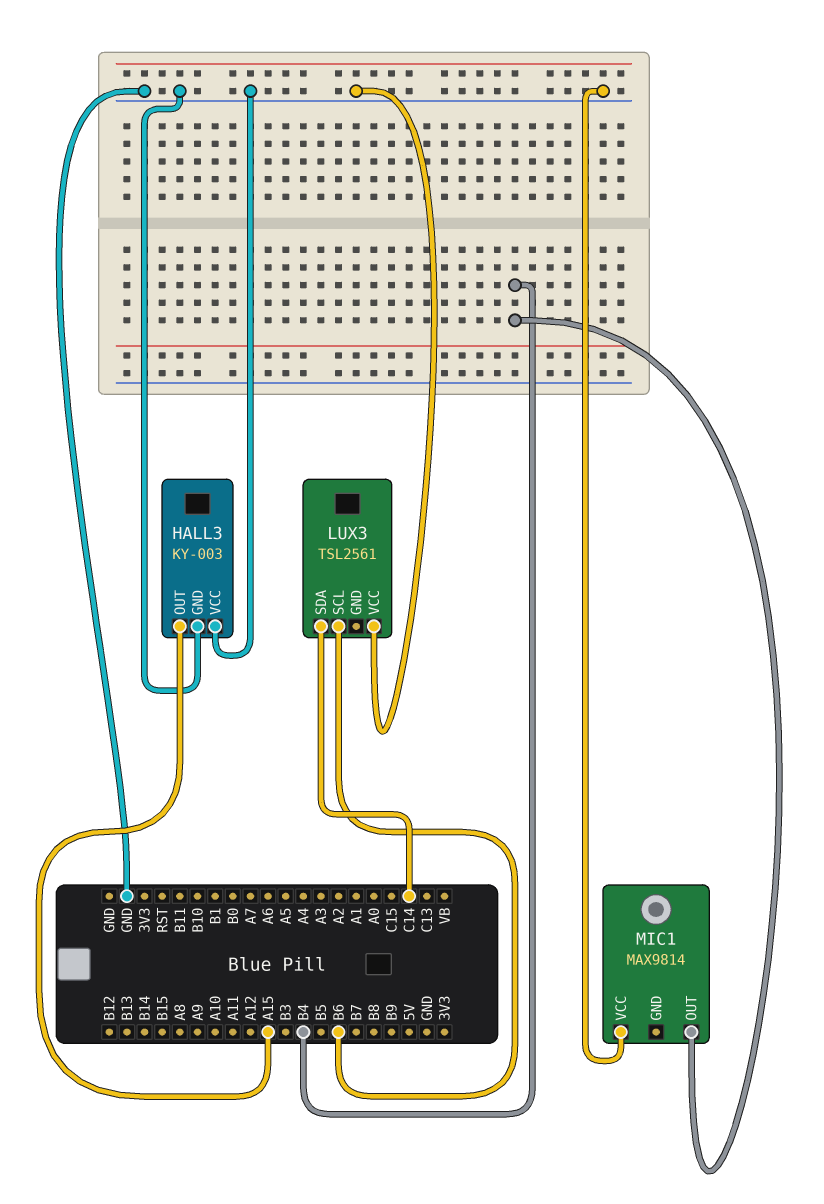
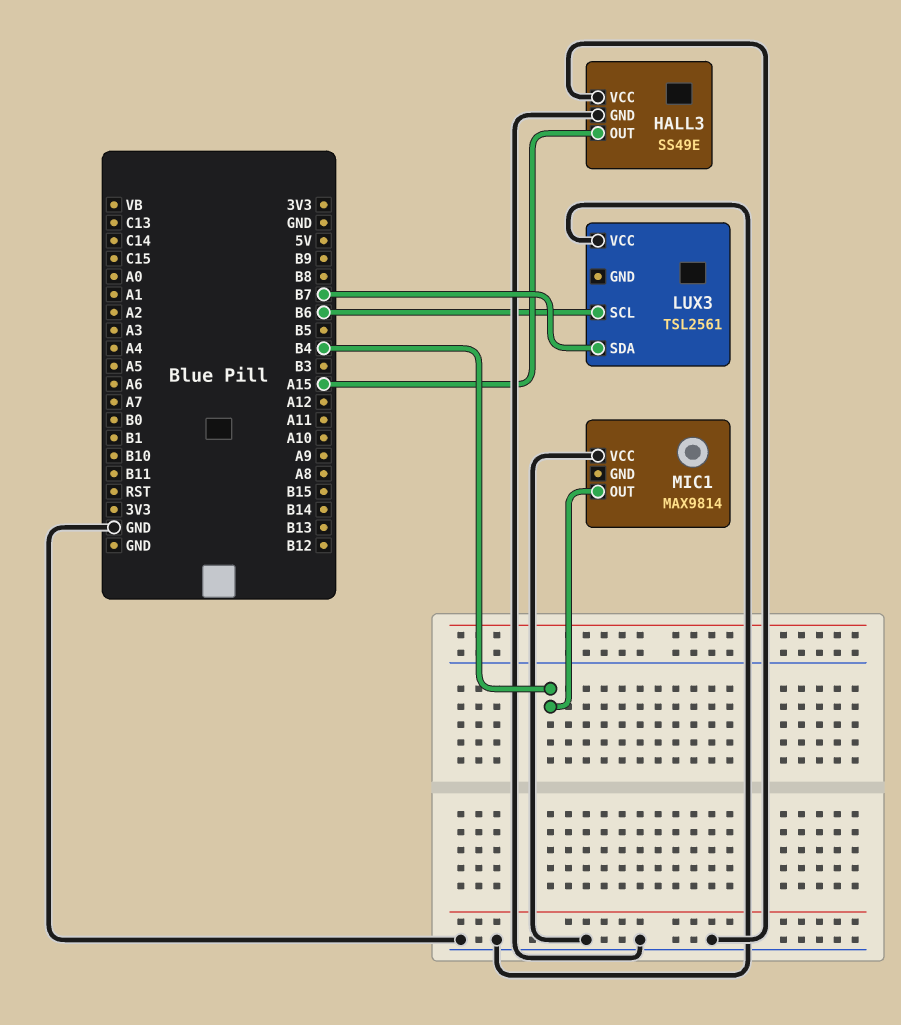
HALL3: KY-003 -> SS49E
LUX3 pin SDA: C14 -> B7

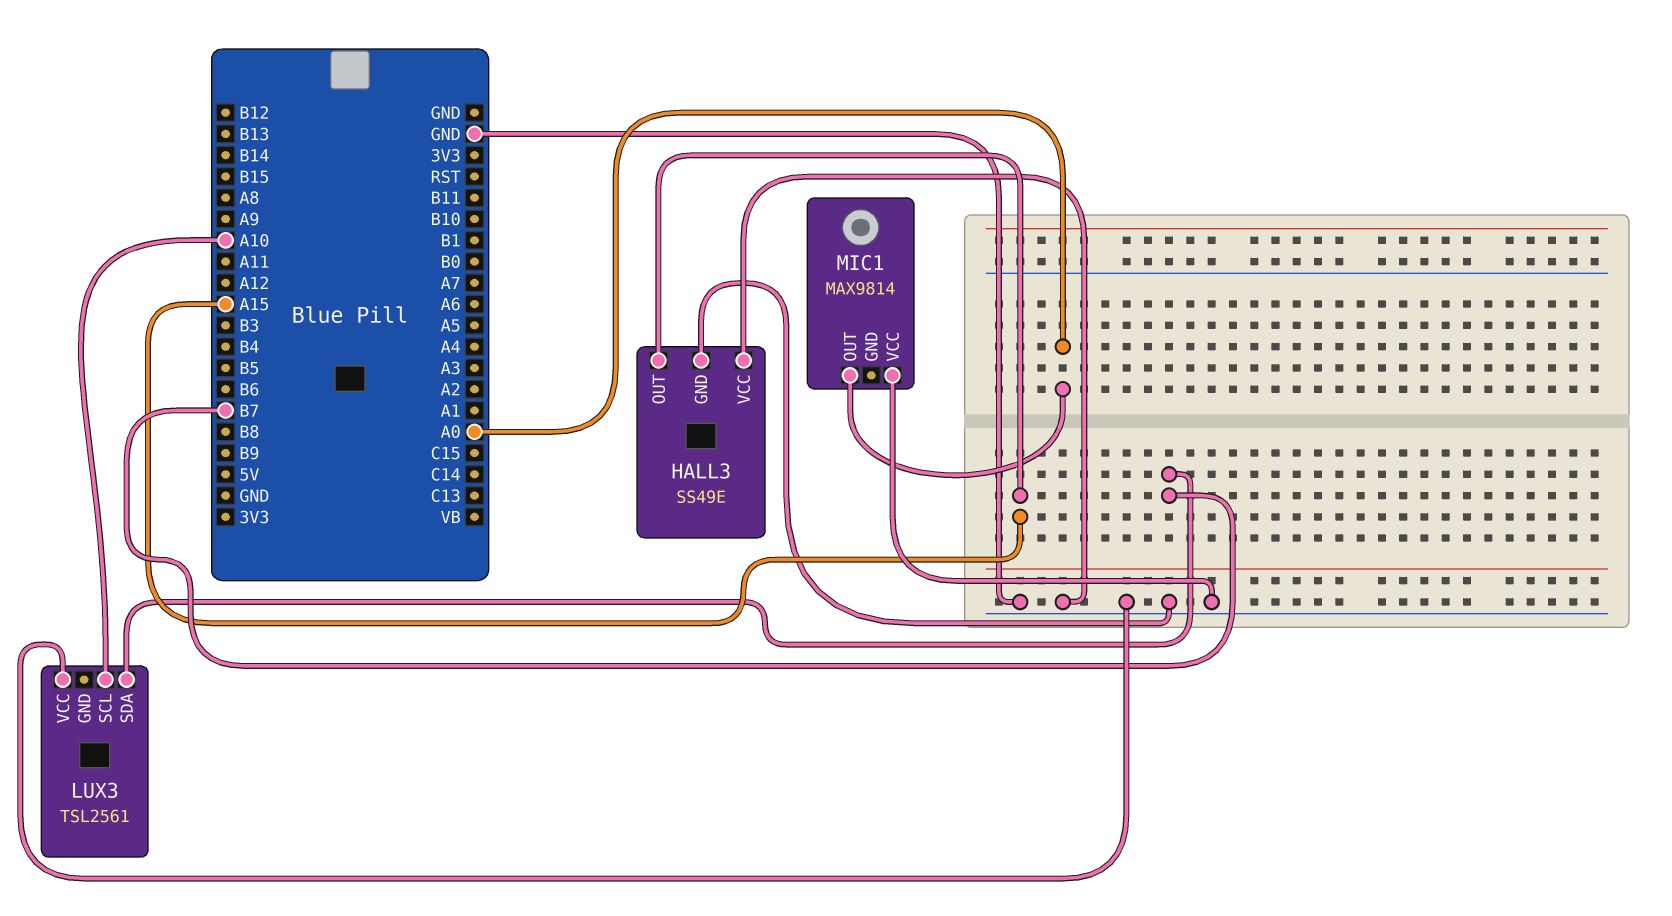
LUX3 pin SCL: B6 -> A10
MIC1 pin OUT: B4 -> A0

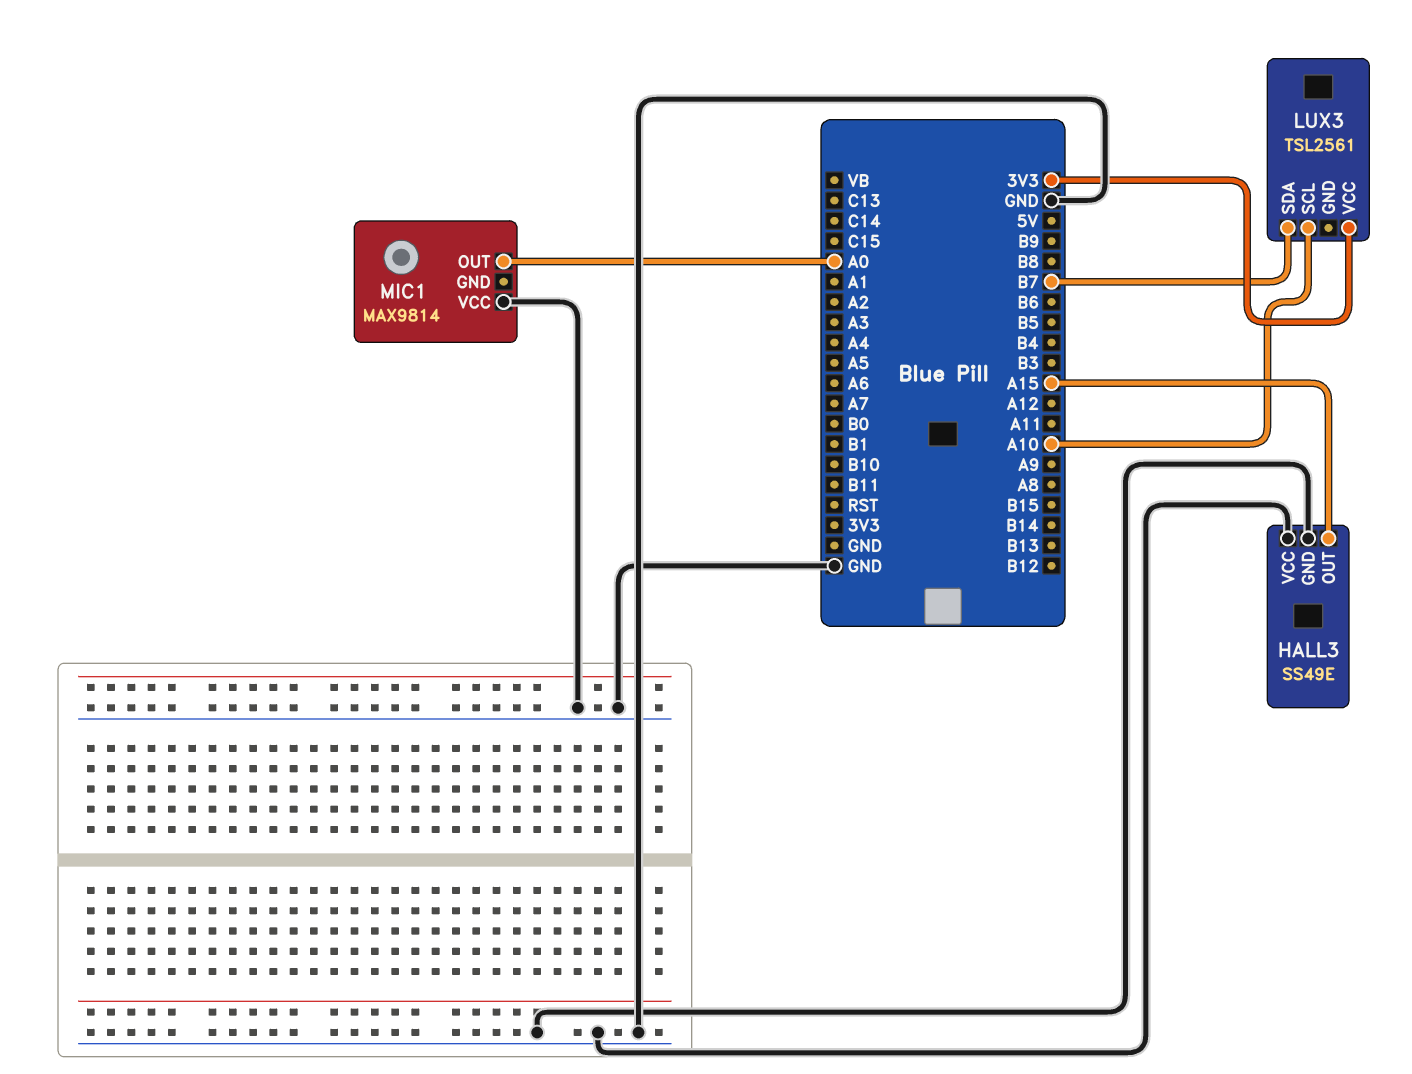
LUX3 pin VCC: GND -> 3V3

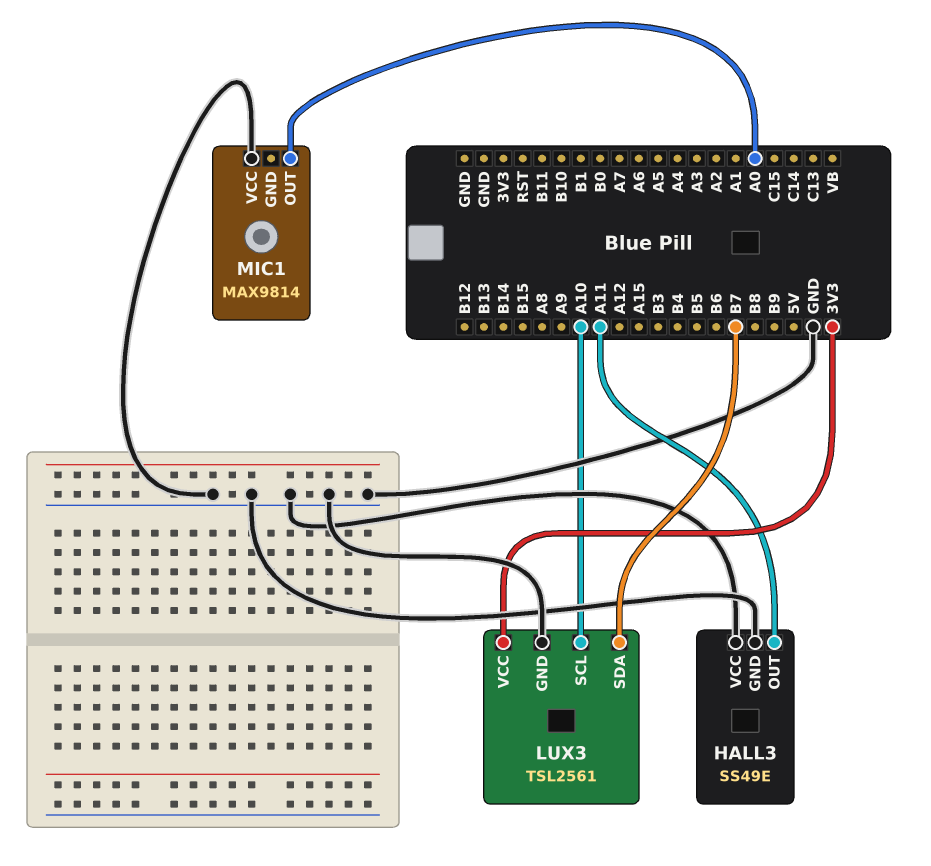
HALL3 pin OUT: A15 -> A11
LUX3 pin GND: none -> GND

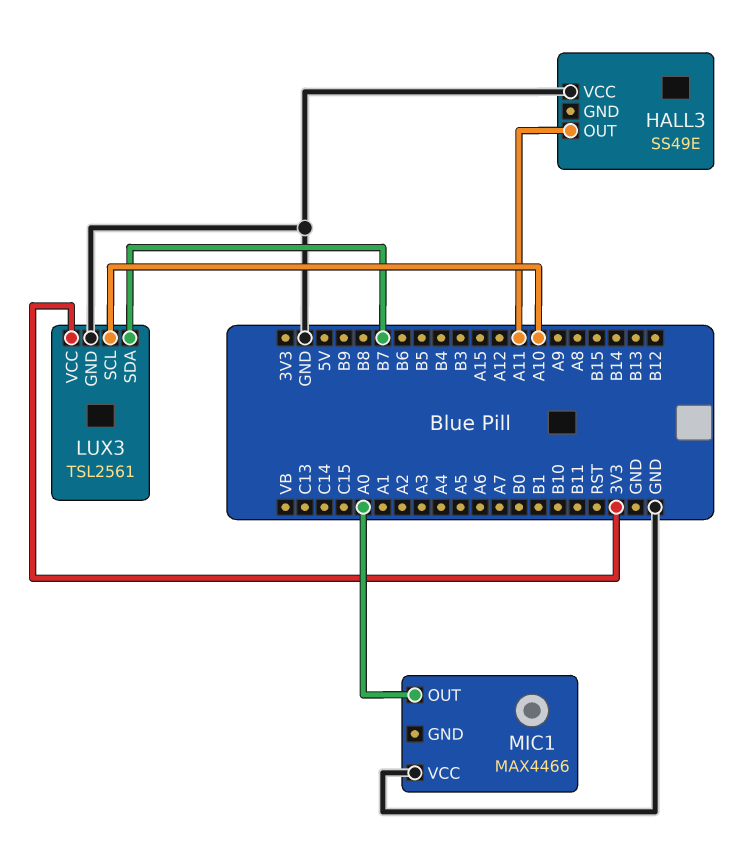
HALL3 pin GND: GND -> none
MIC1: MAX9814 -> MAX4466

